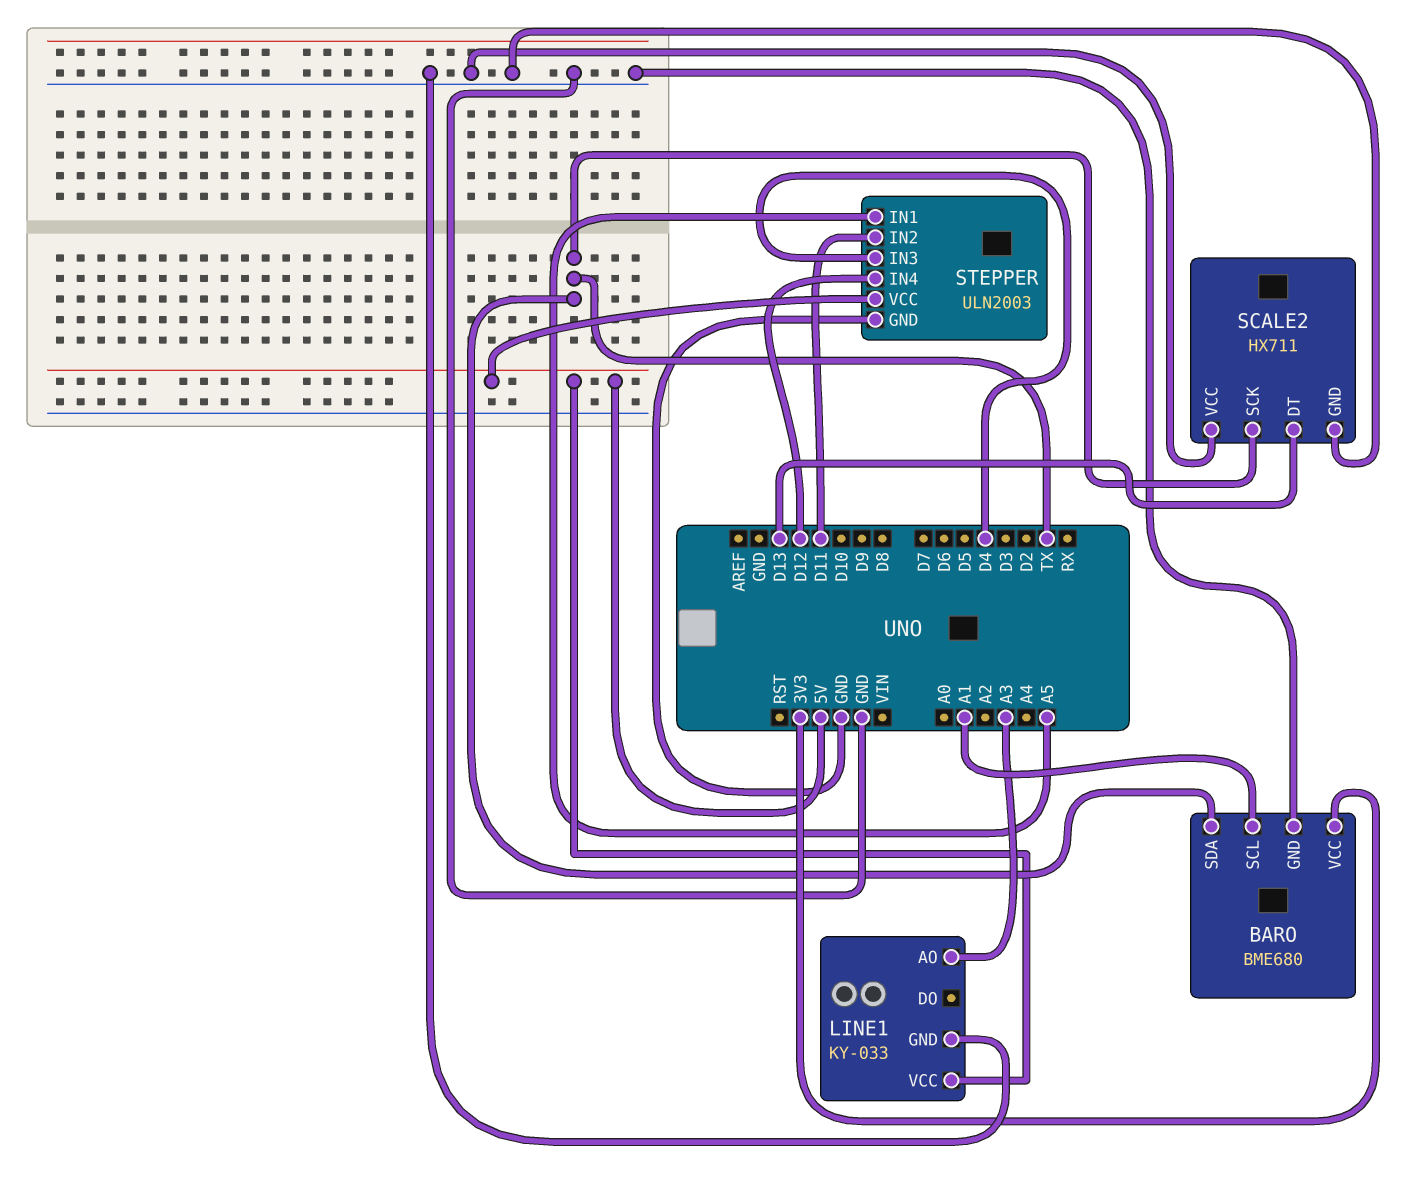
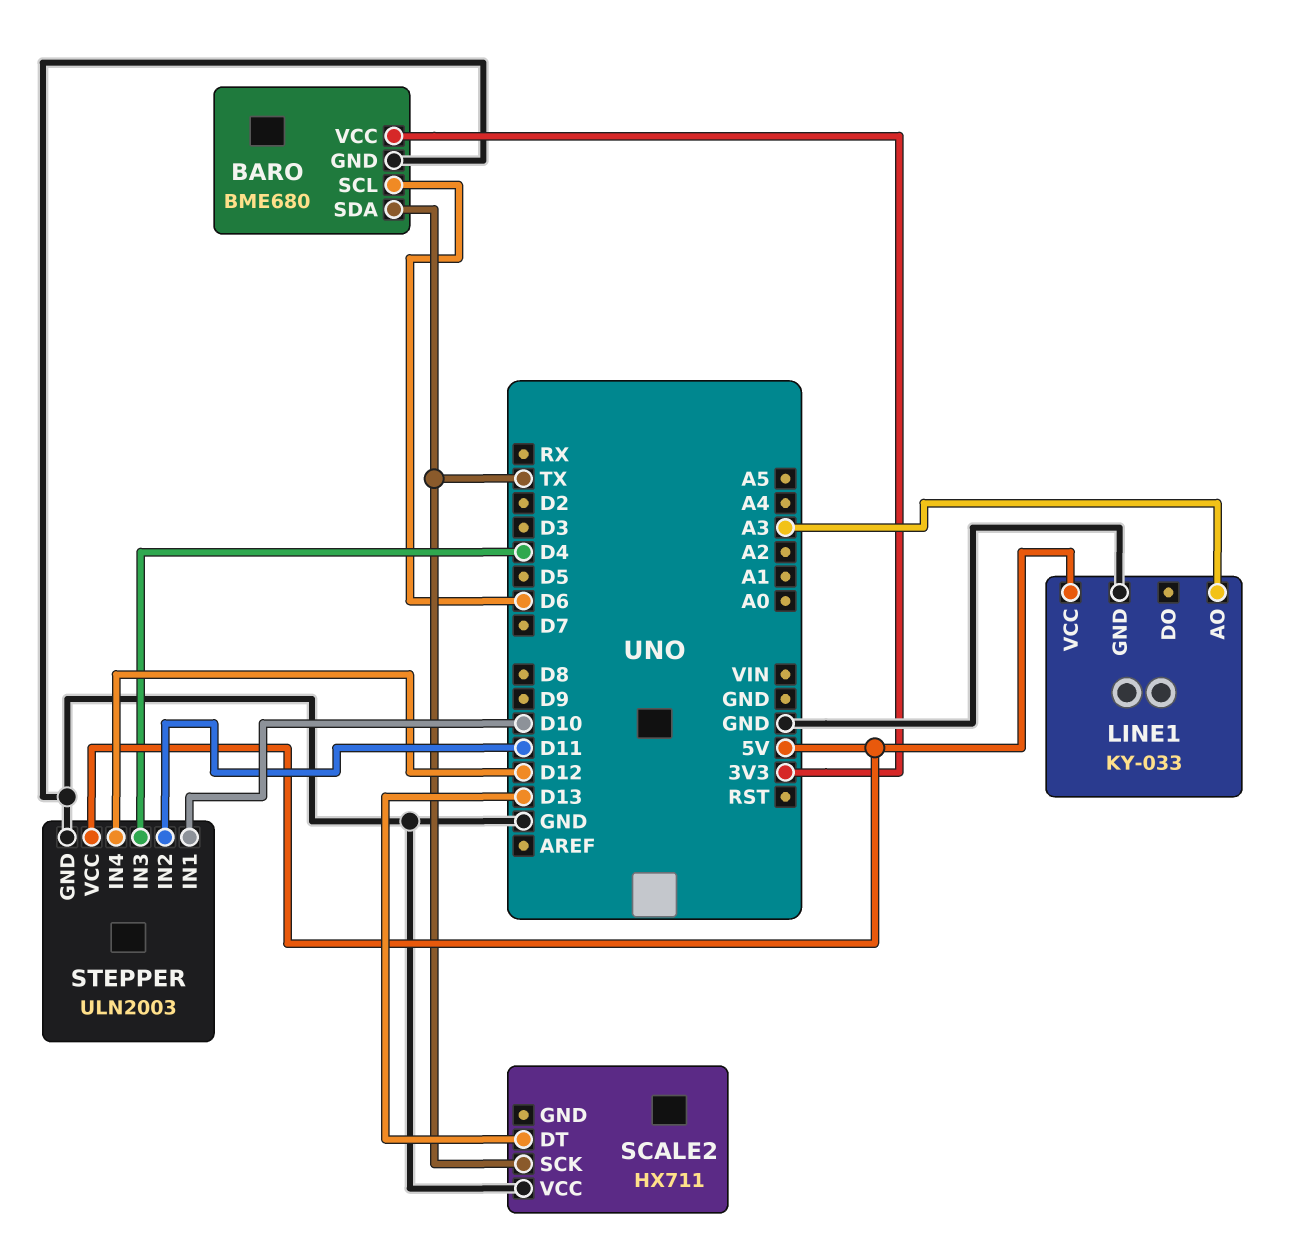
BARO pin SCL: A1 -> D6
SCALE2 pin GND: GND -> none
STEPPER pin IN1: A5 -> D10

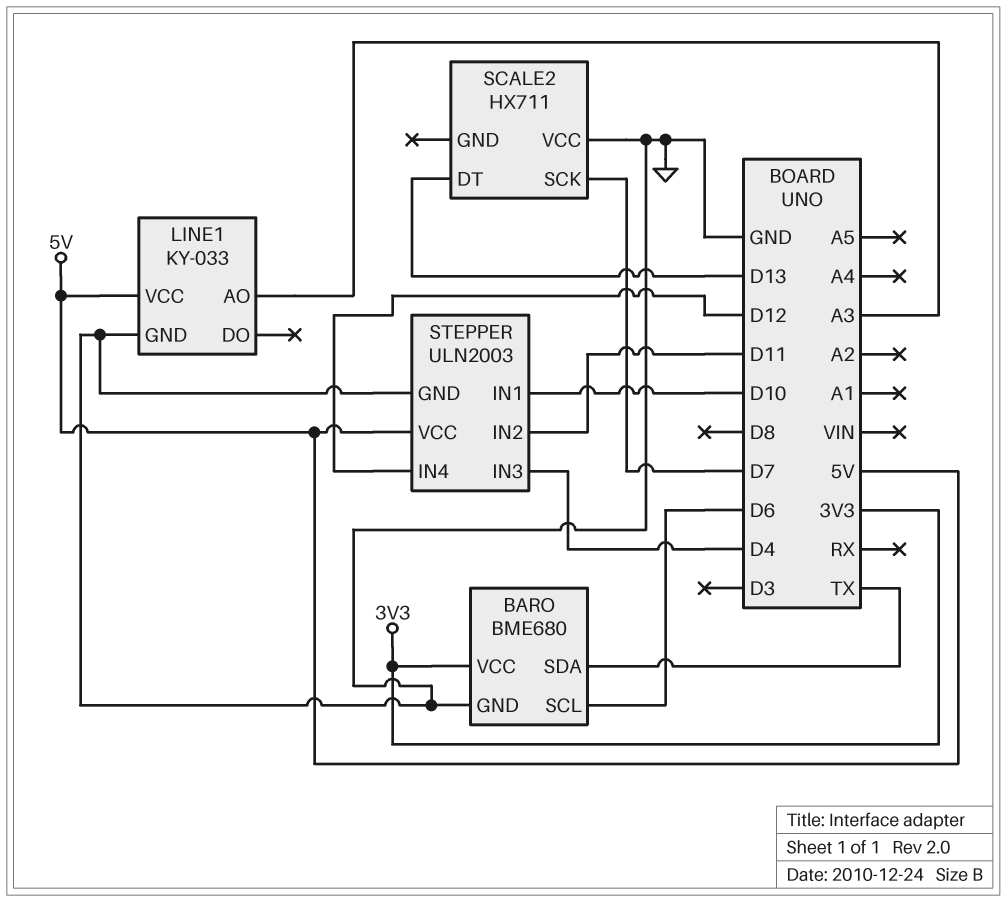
SCALE2 pin SCK: TX -> D7

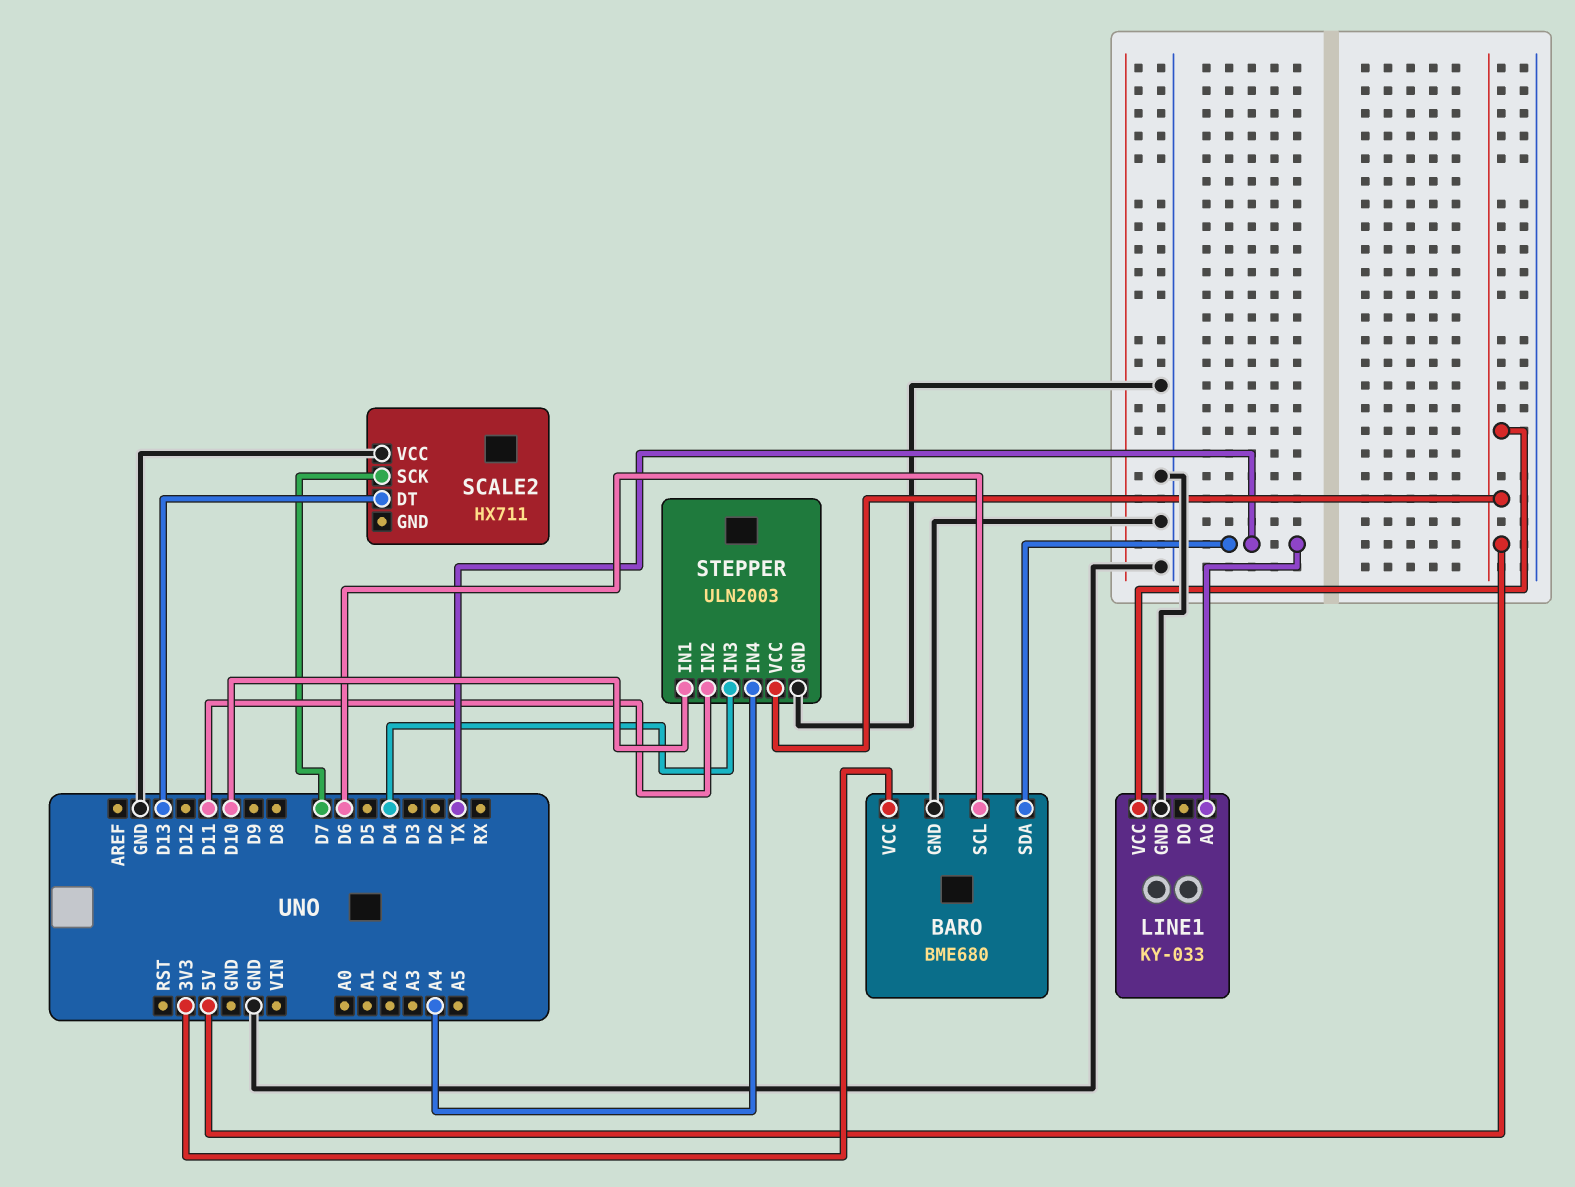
LINE1 pin AO: A3 -> TX
STEPPER pin IN4: D12 -> A4

